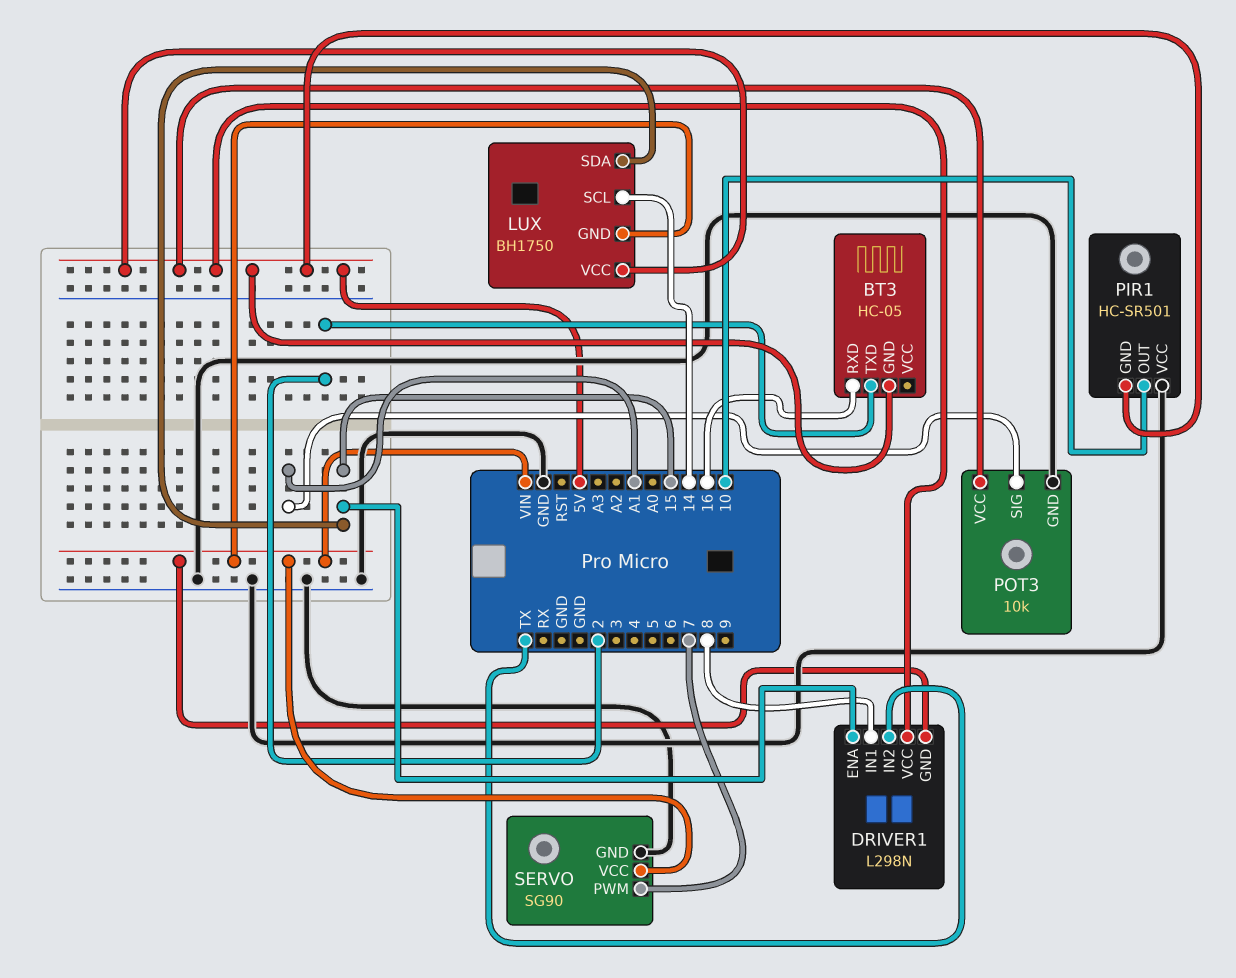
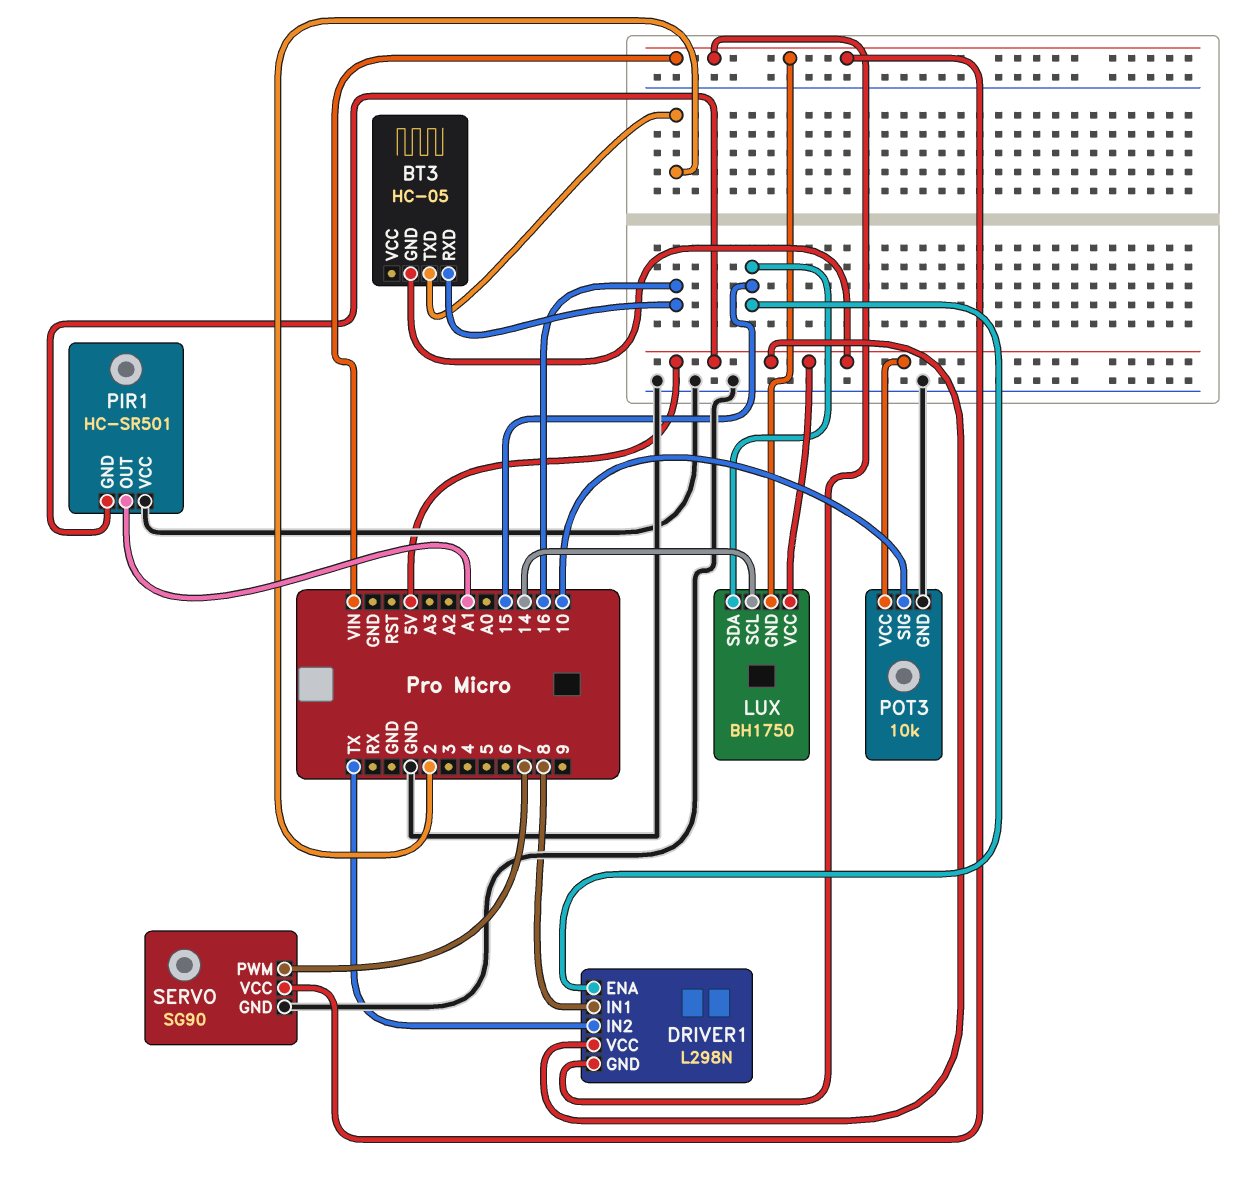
PIR1 pin OUT: 10 -> A1
POT3 pin SIG: A1 -> 10

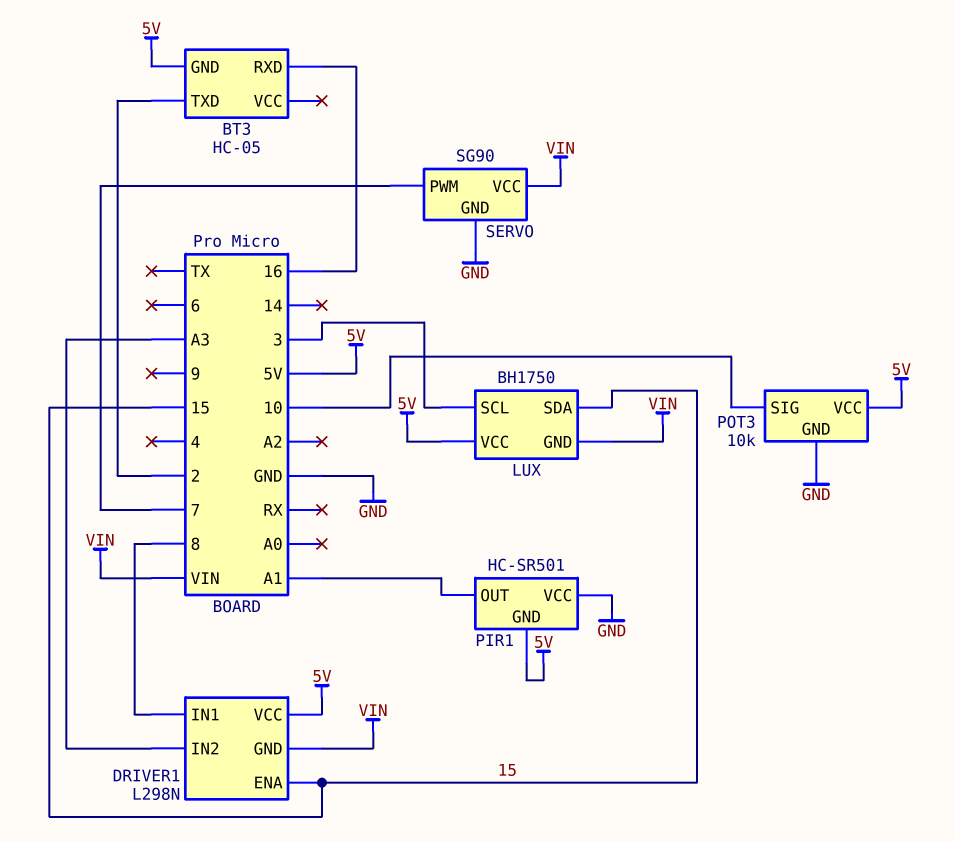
DRIVER1 pin IN2: TX -> A3
LUX pin SCL: 14 -> 3

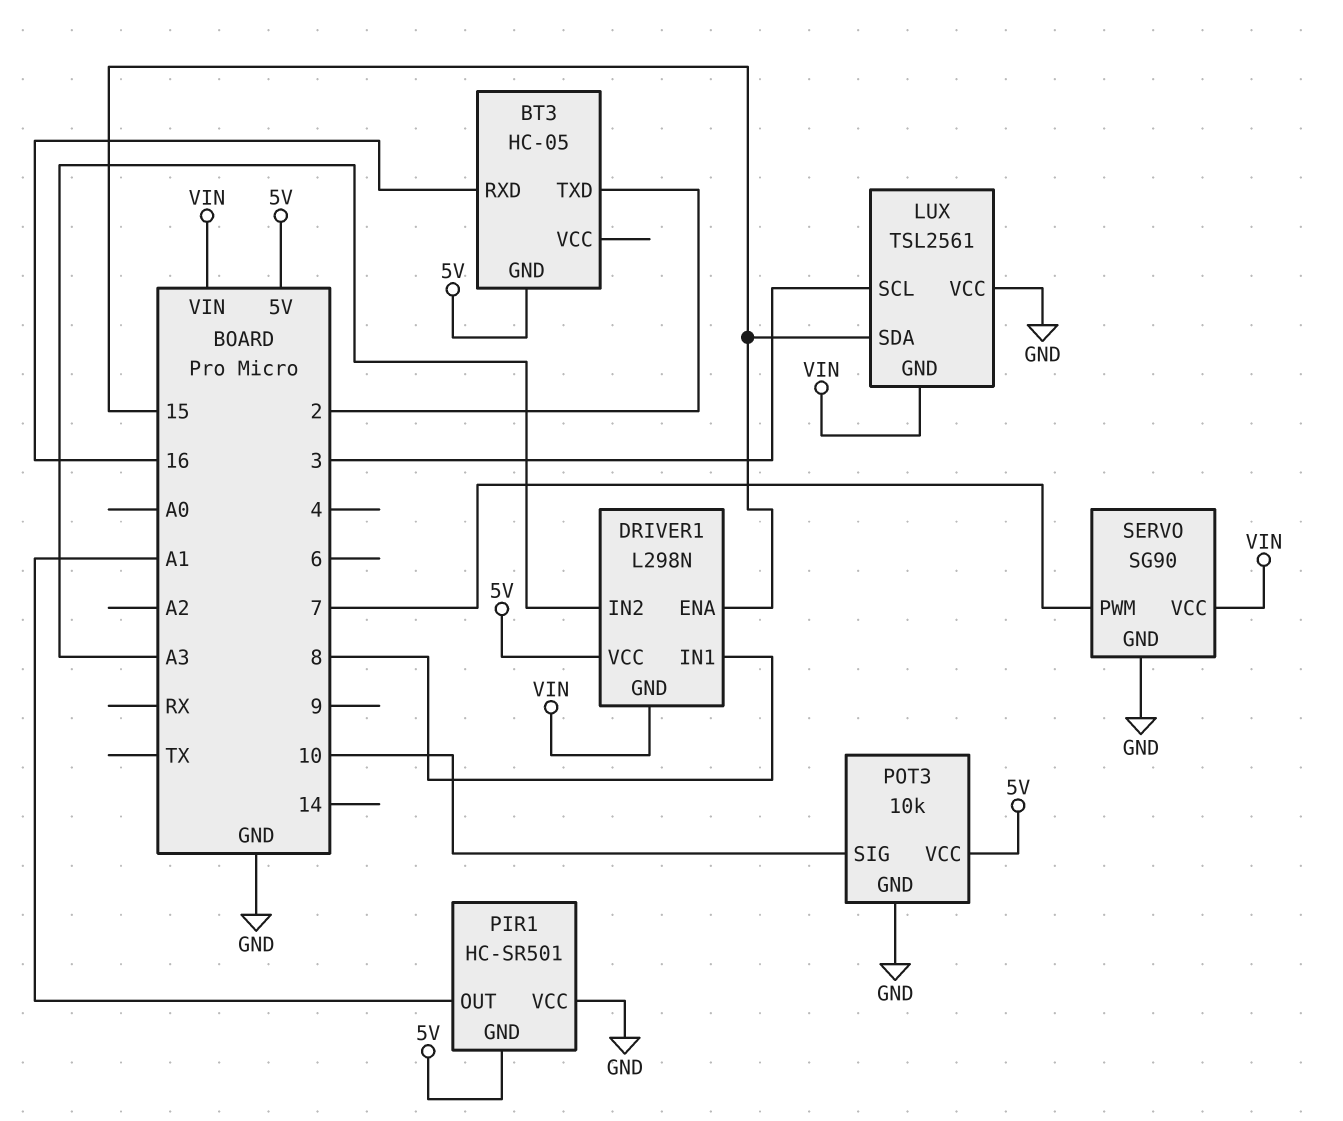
LUX: BH1750 -> TSL2561
LUX pin VCC: 5V -> GND

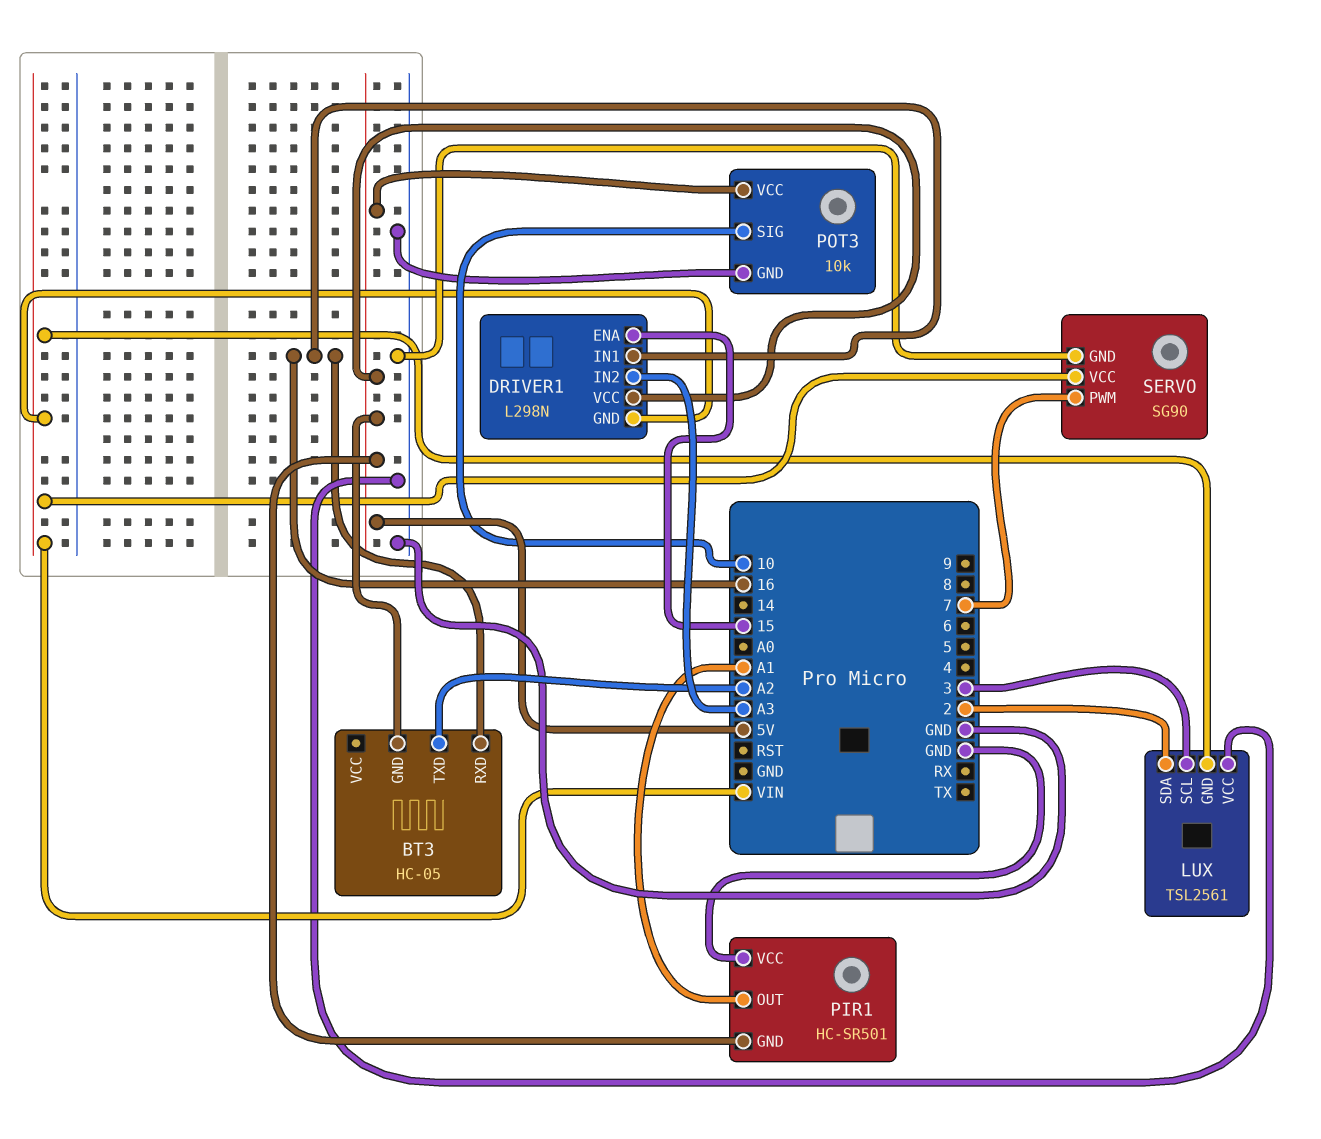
BT3 pin TXD: 2 -> A2
DRIVER1 pin IN1: 8 -> 16
LUX pin SDA: 15 -> 2

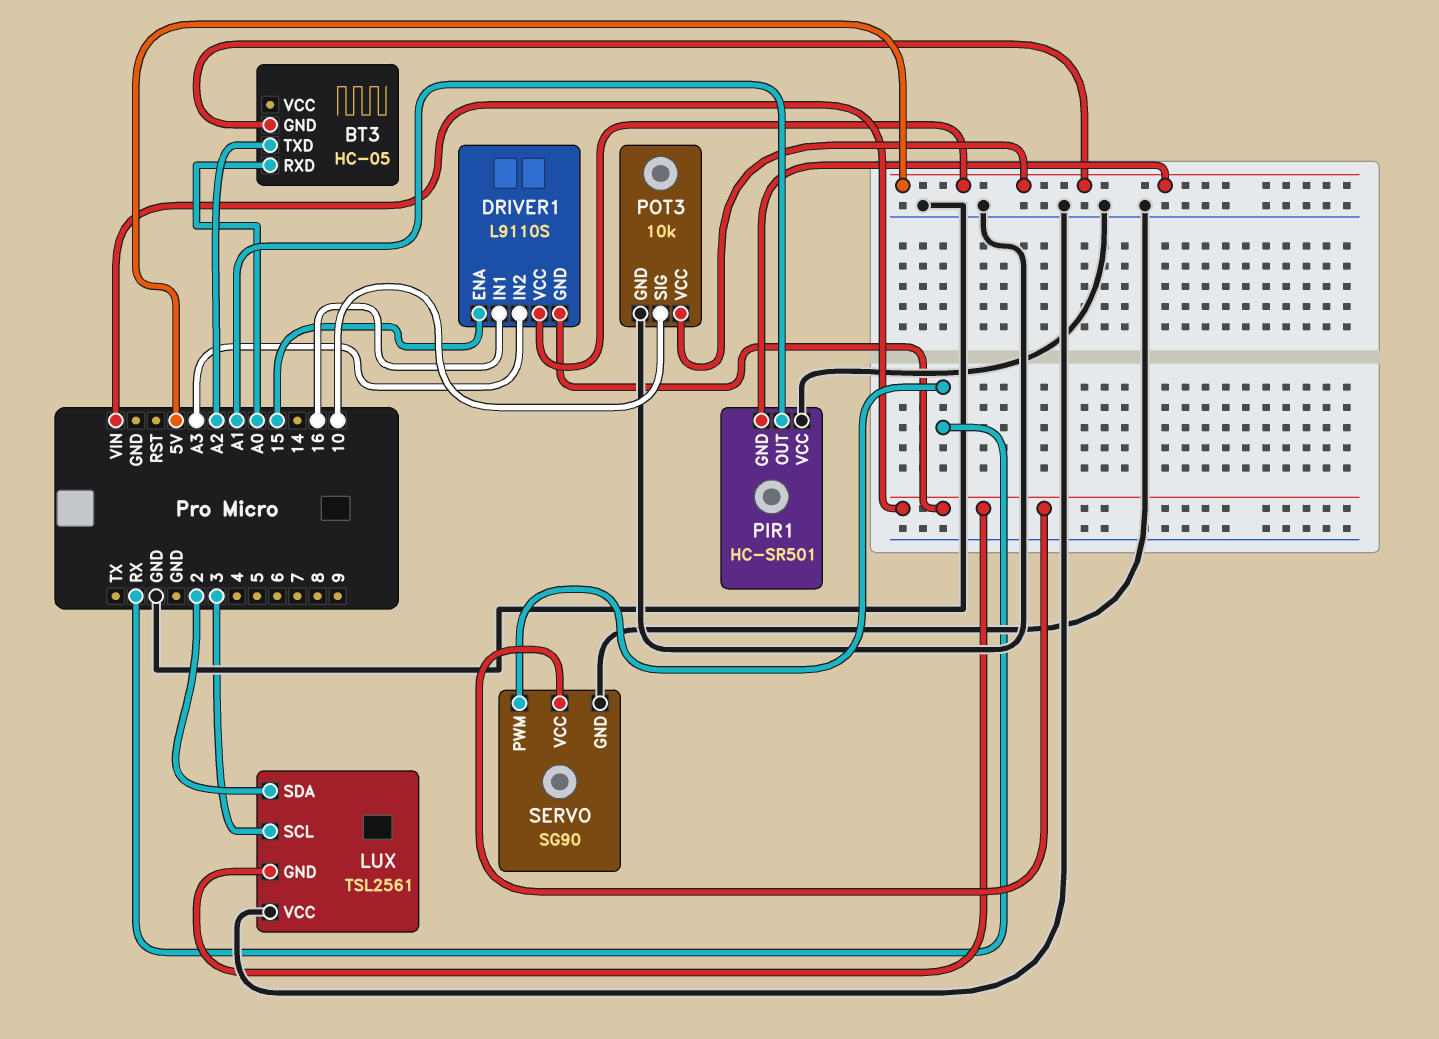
BT3 pin RXD: 16 -> A0
DRIVER1: L298N -> L9110S
SERVO pin PWM: 7 -> RX

